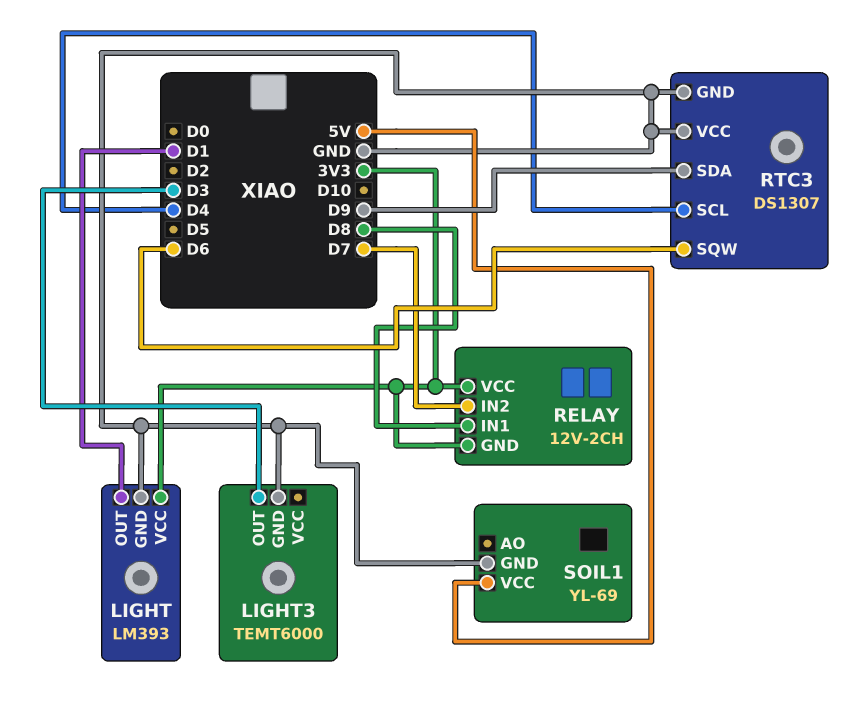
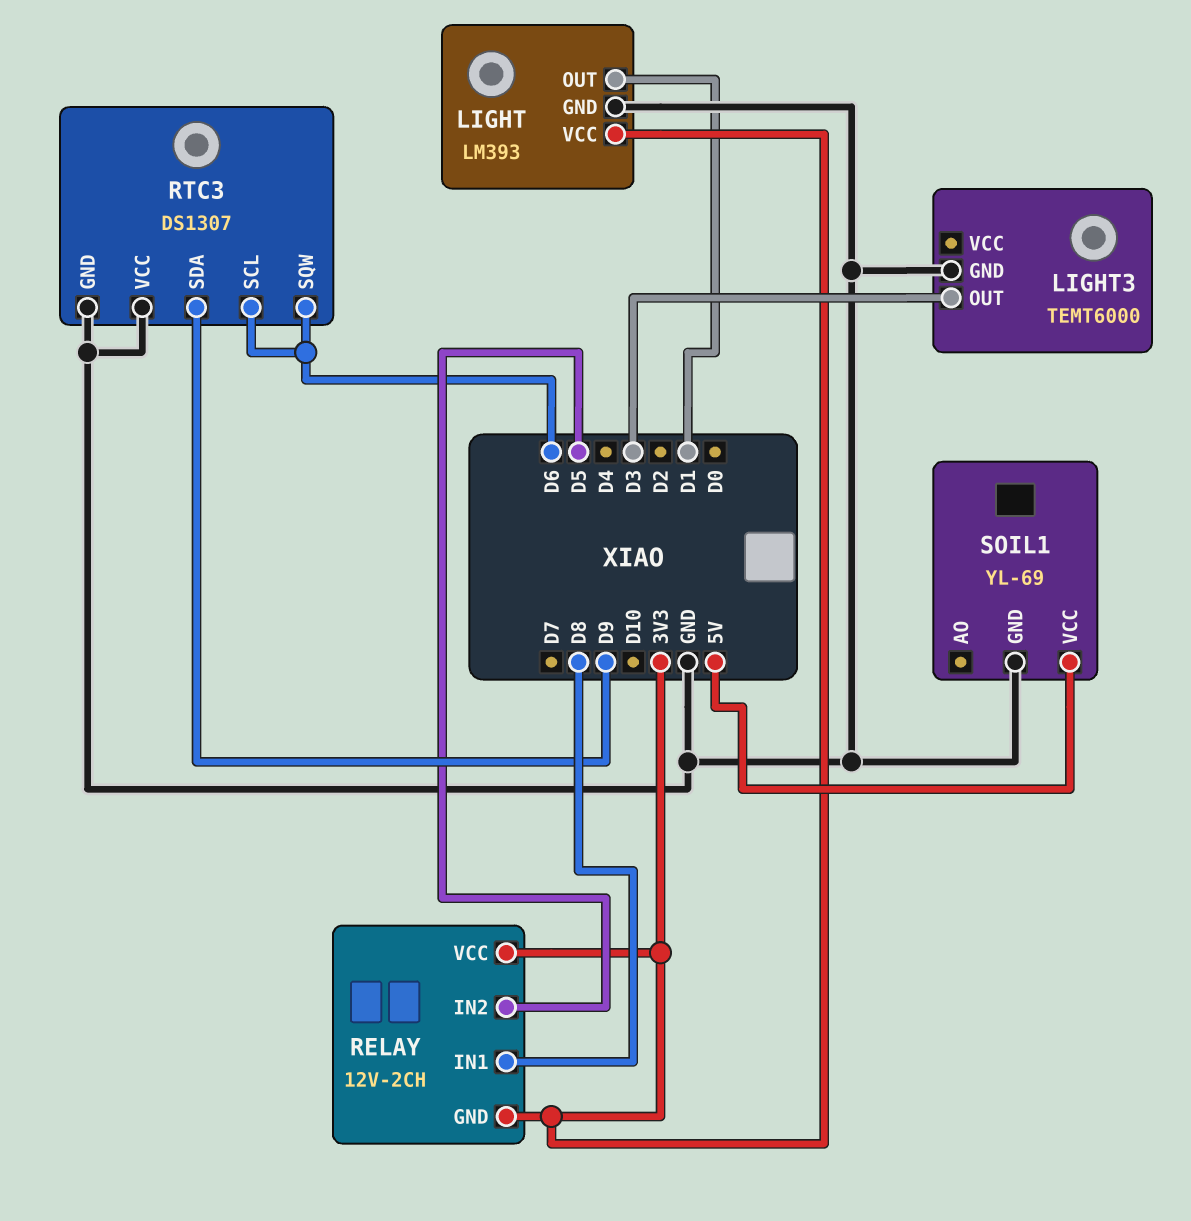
RELAY pin IN2: D7 -> D5
RTC3 pin SCL: D4 -> D6

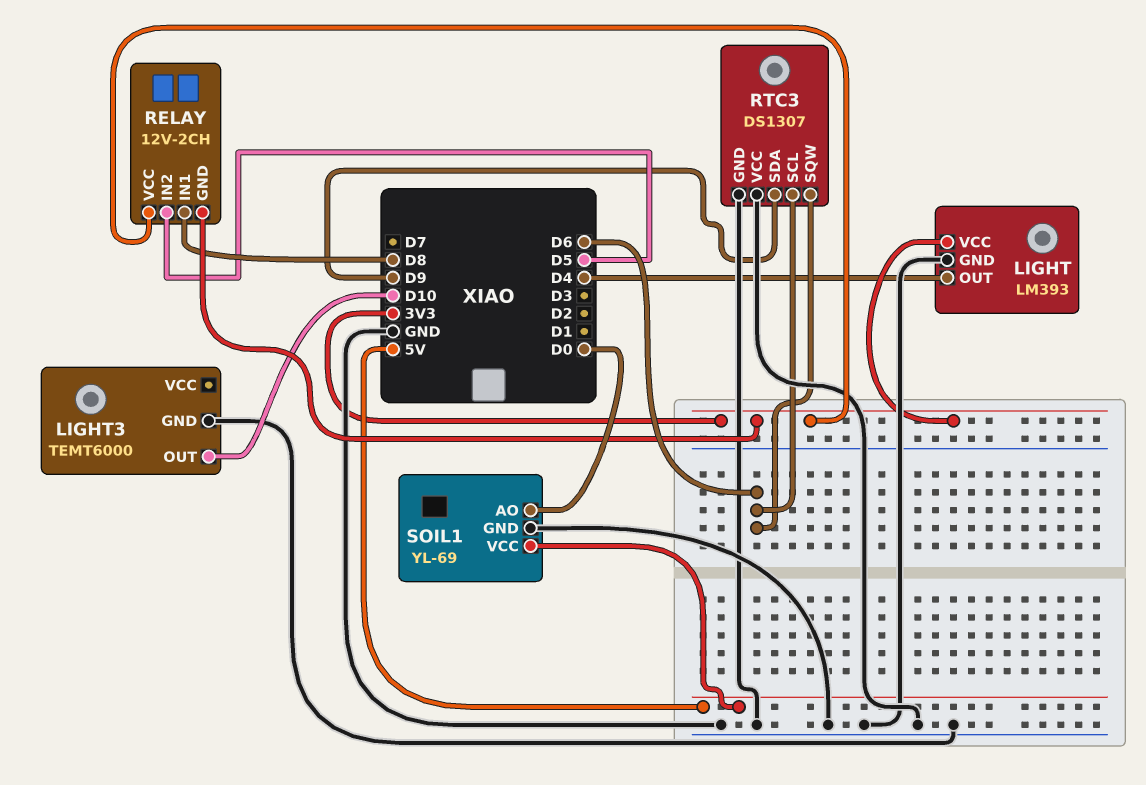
LIGHT pin OUT: D1 -> D4
LIGHT3 pin OUT: D3 -> D10
SOIL1 pin AO: none -> D0

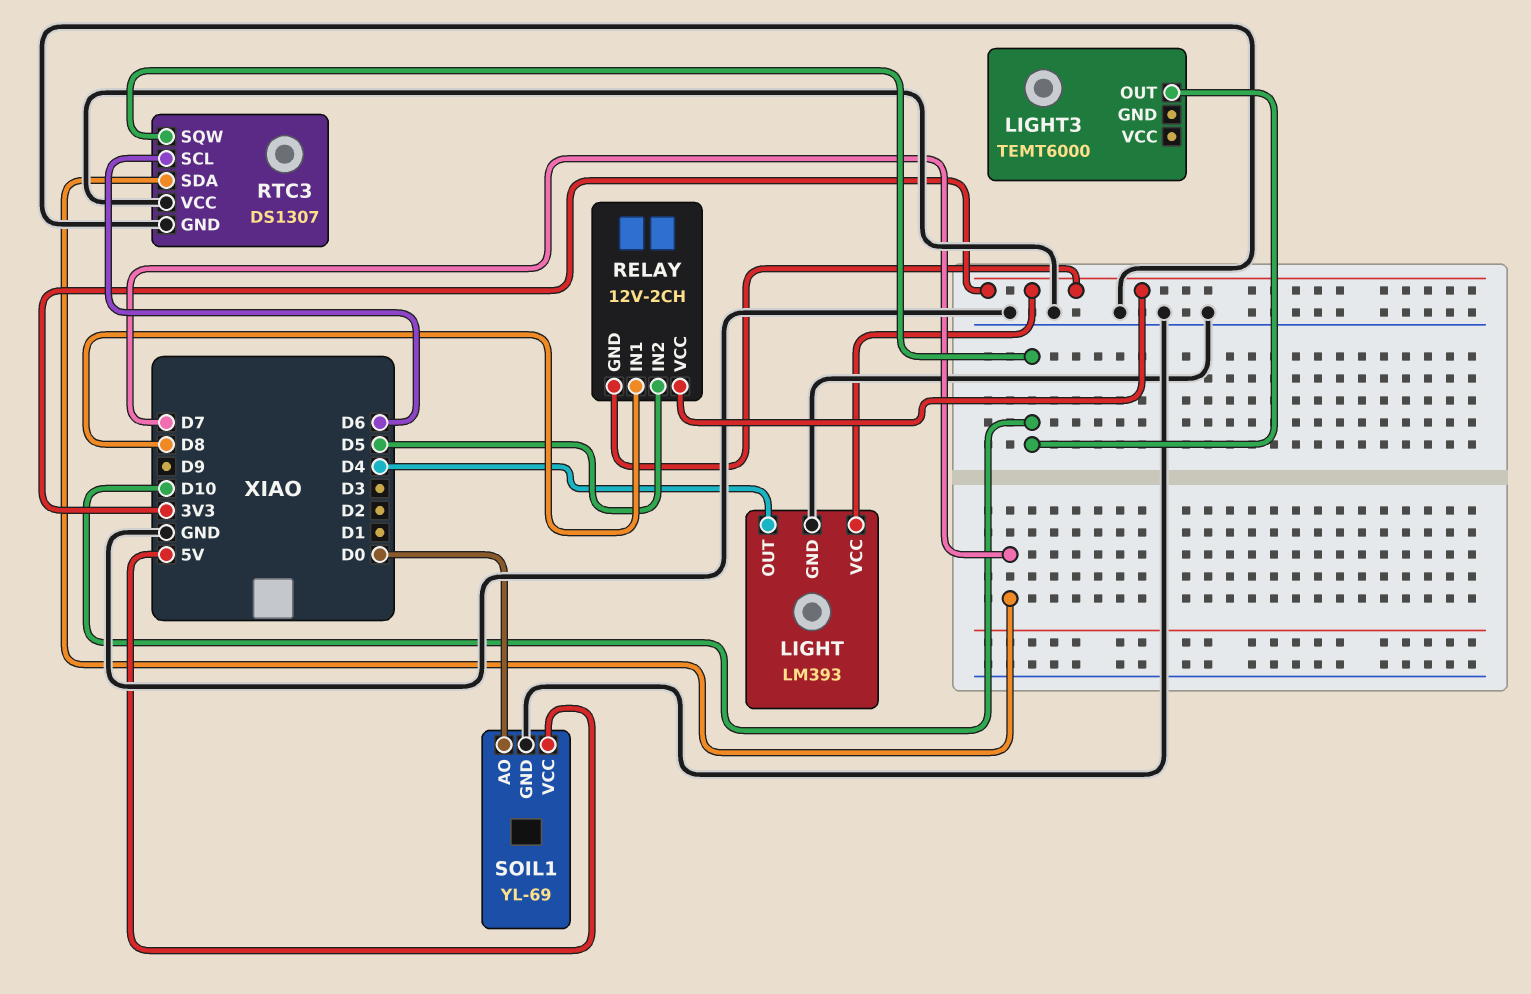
LIGHT3 pin GND: GND -> none
RTC3 pin SDA: D9 -> D7
RTC3 pin SQW: D6 -> D10

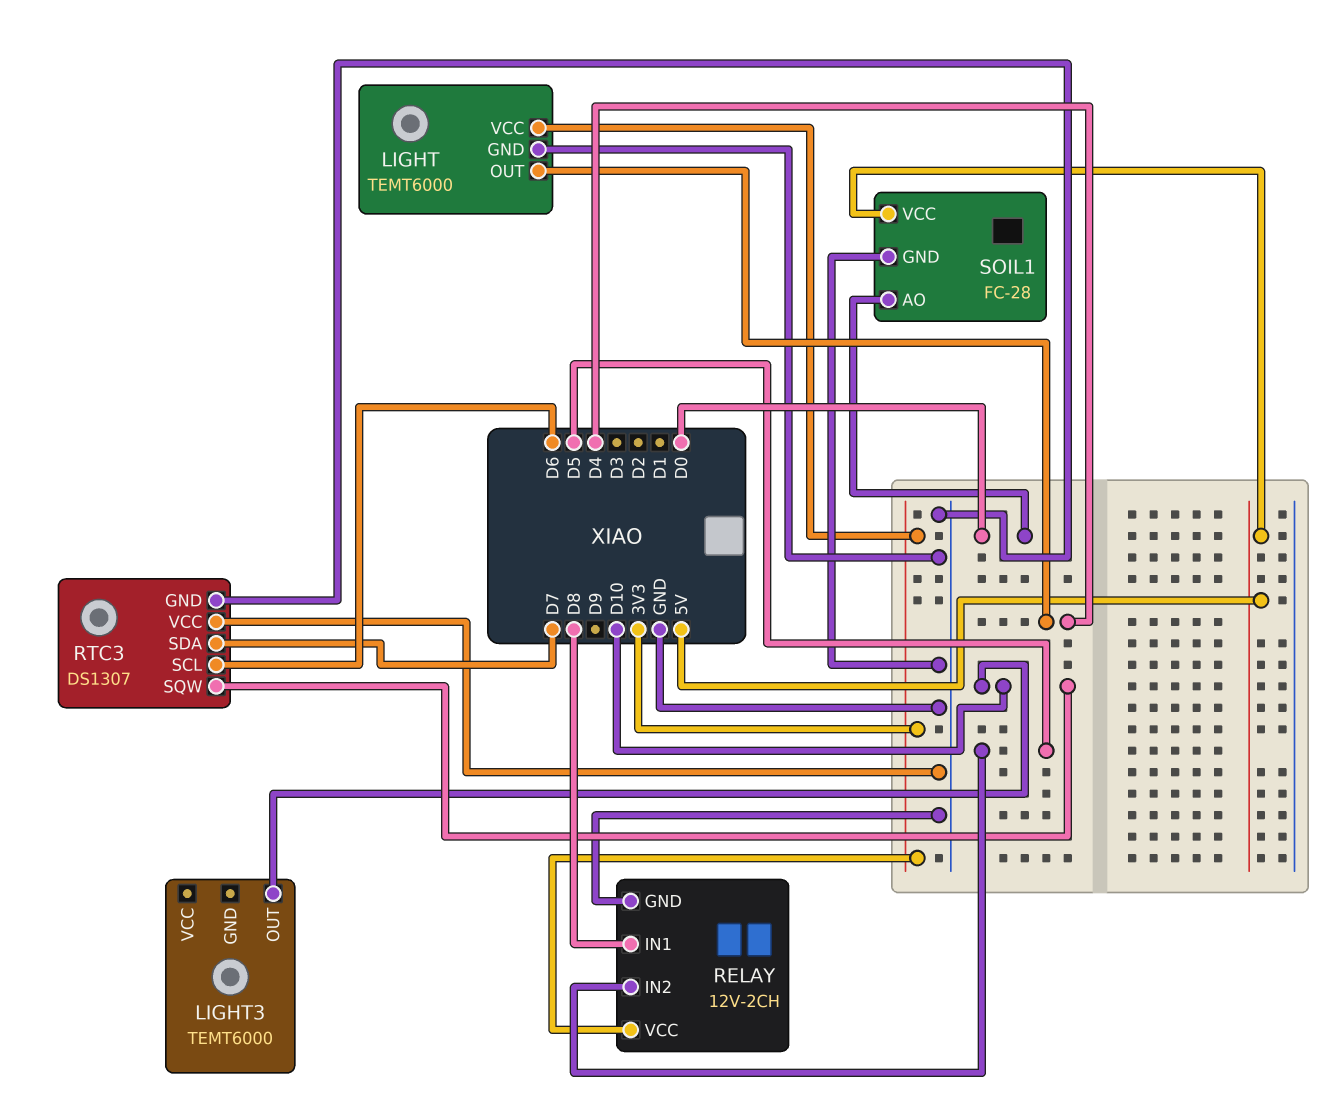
LIGHT: LM393 -> TEMT6000
RELAY pin GND: 3V3 -> GND
SOIL1: YL-69 -> FC-28

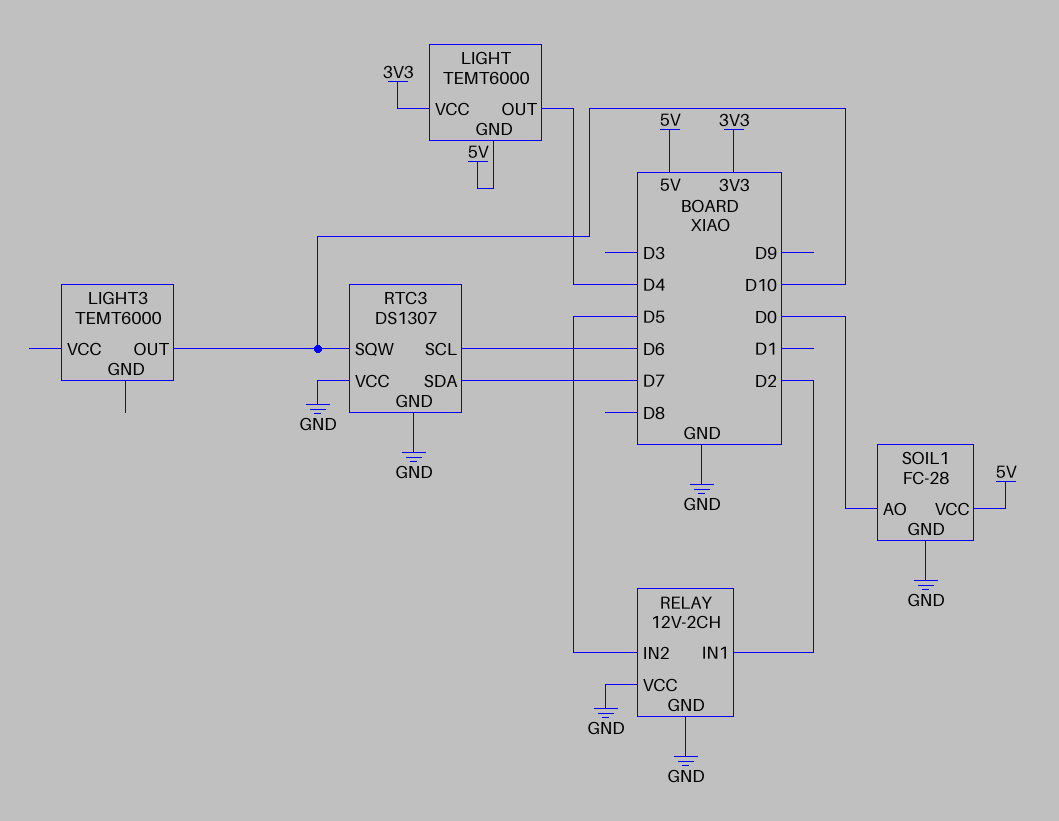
LIGHT pin GND: GND -> 5V
RELAY pin IN1: D8 -> D2
RELAY pin VCC: 3V3 -> GND

